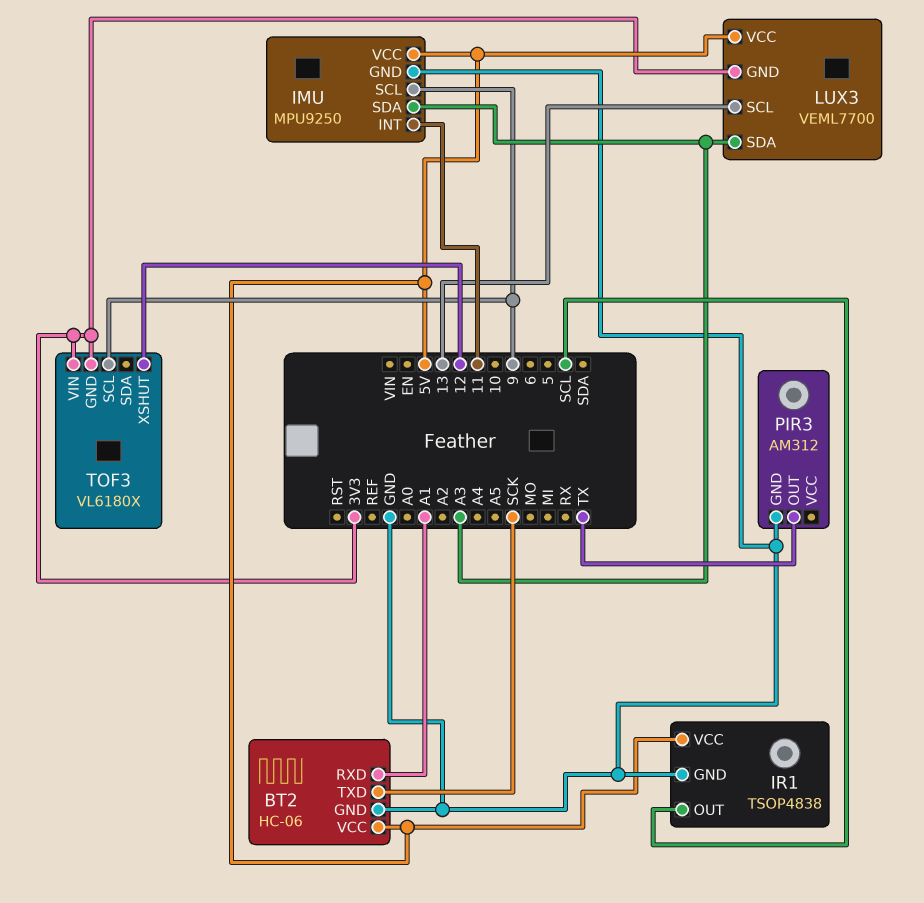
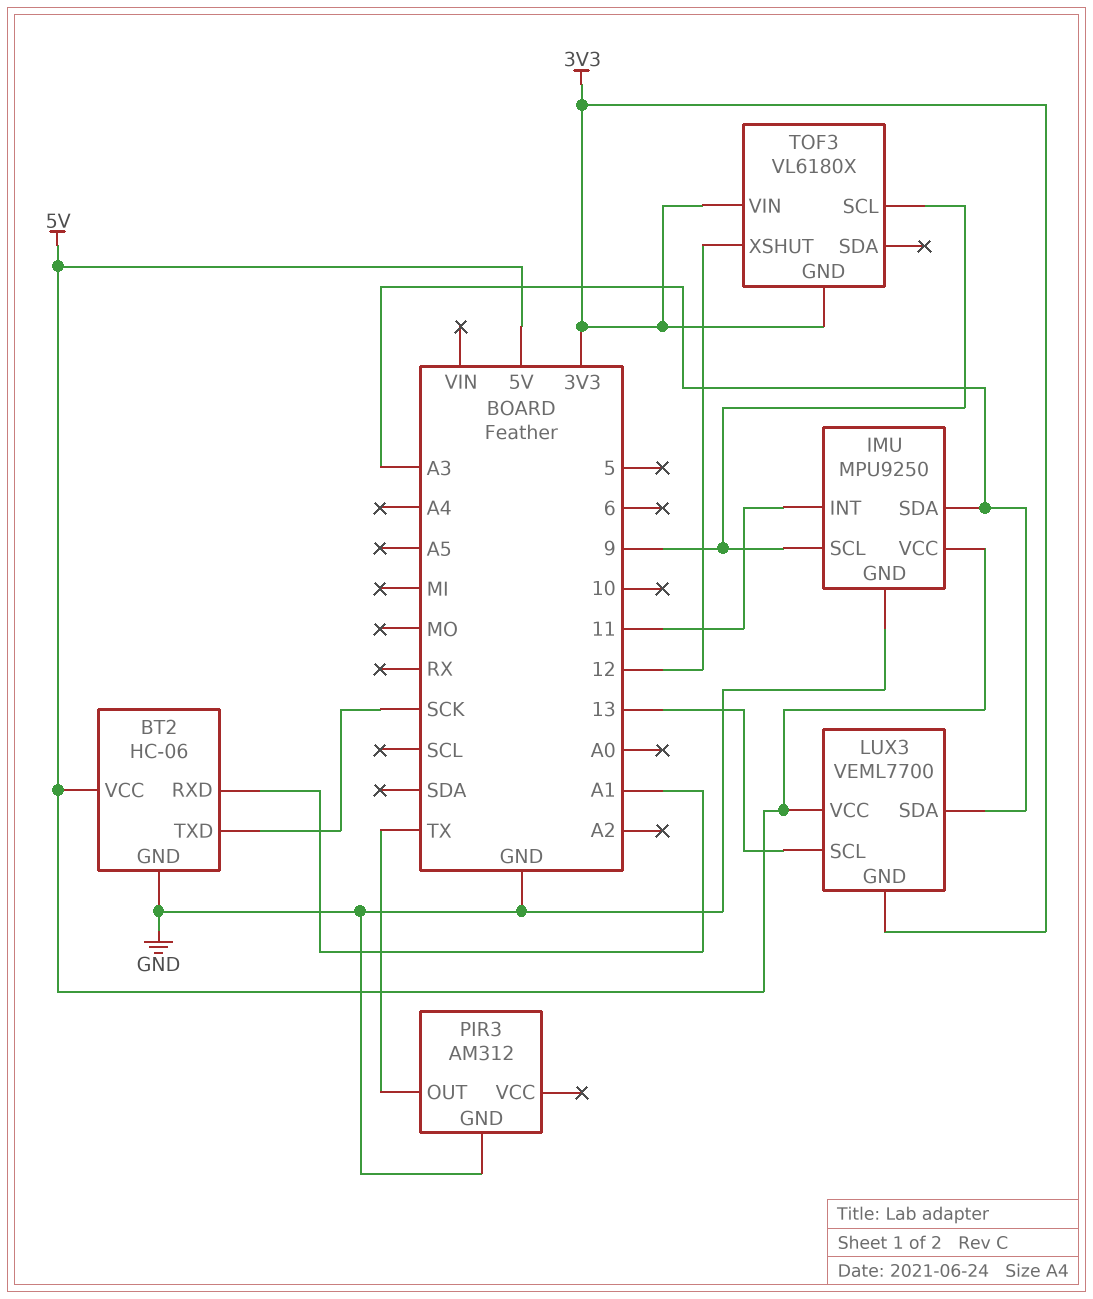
IR1: TSOP4838 -> none
IR1 pin GND: GND -> none
IR1 pin OUT: SCL -> none
IR1 pin VCC: 5V -> none

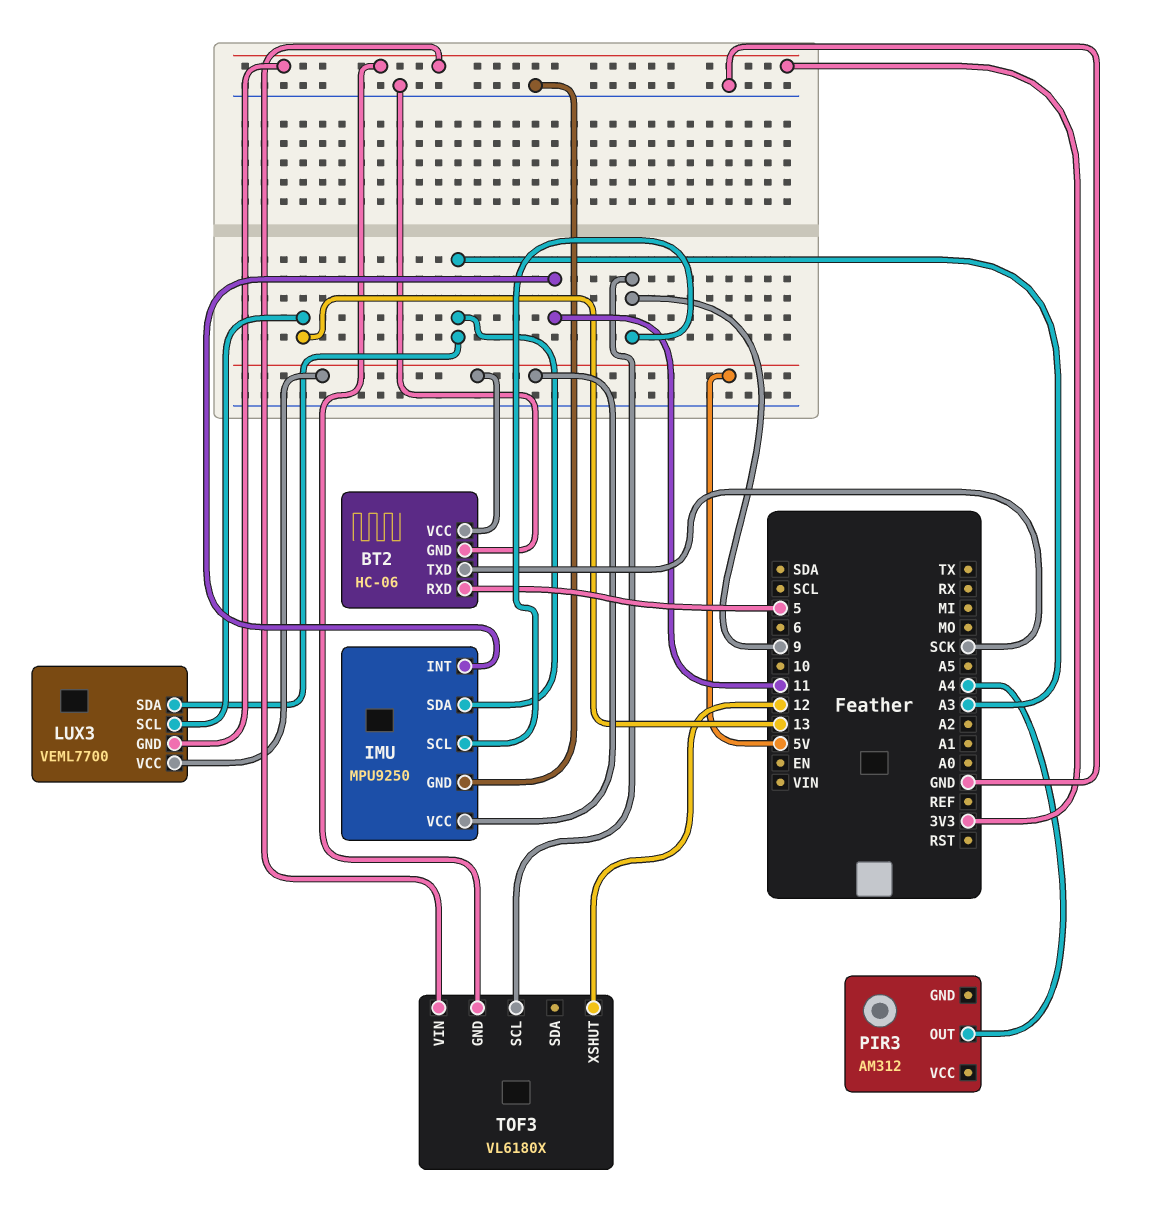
BT2 pin RXD: A1 -> 5
PIR3 pin GND: GND -> none
PIR3 pin OUT: TX -> A4

